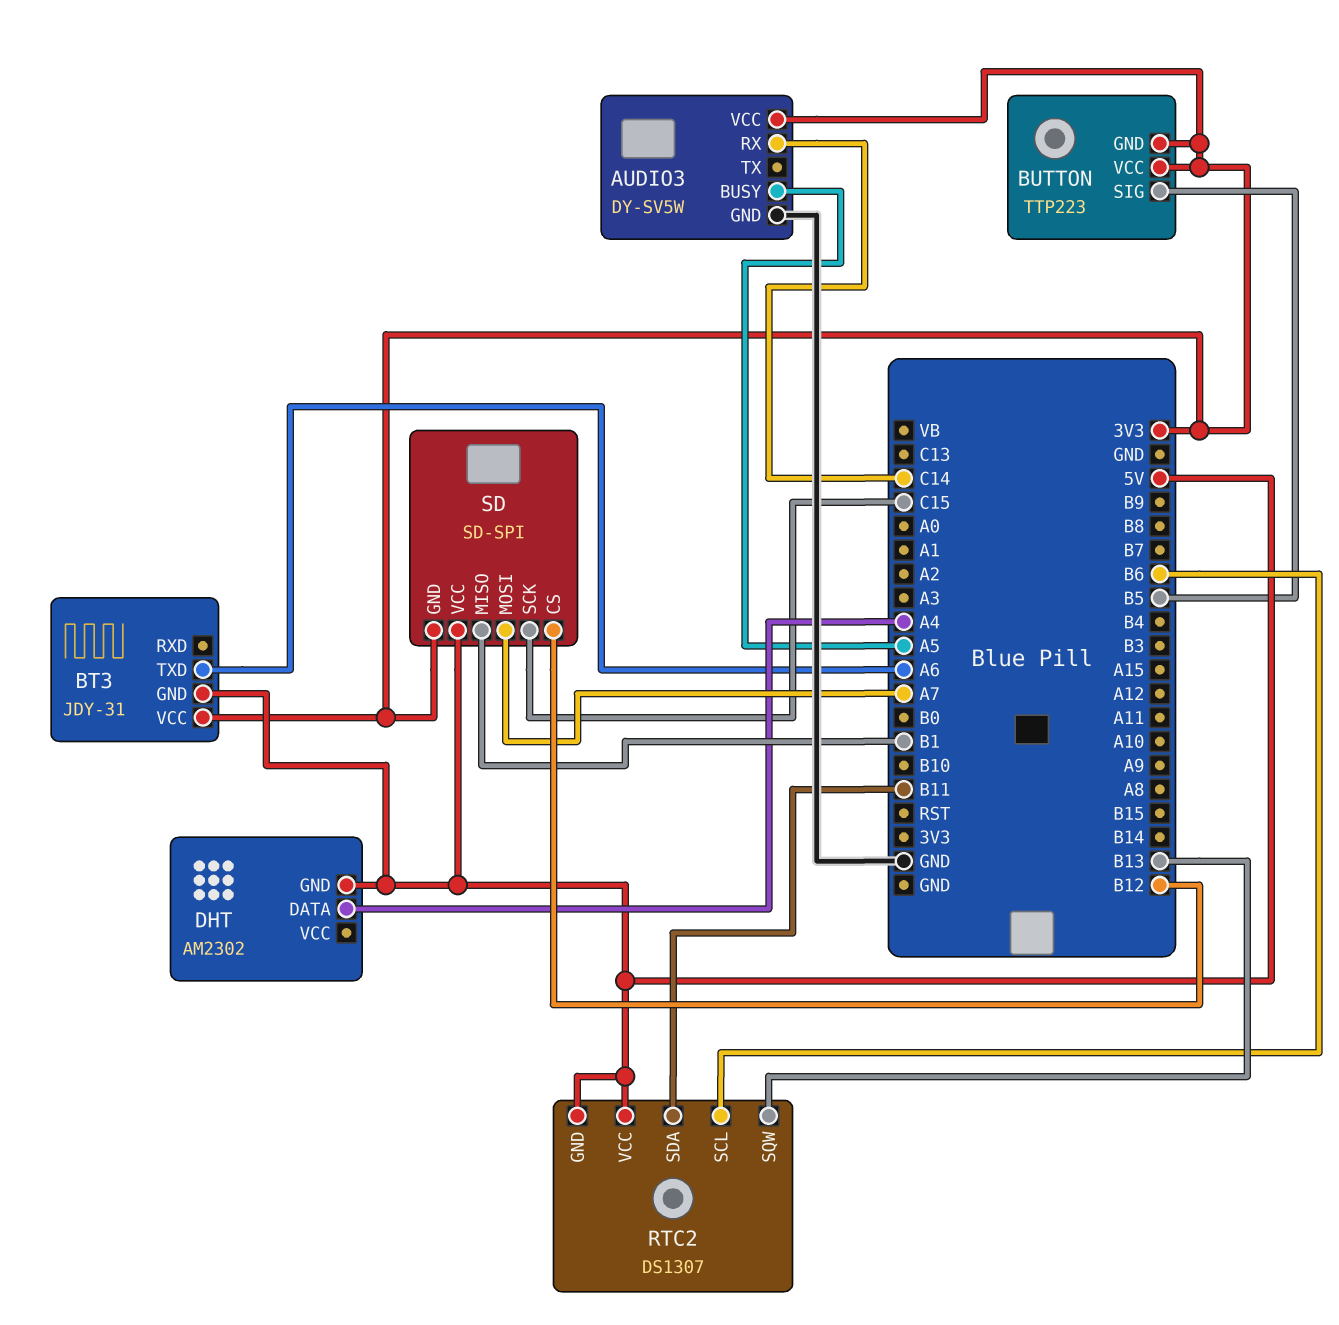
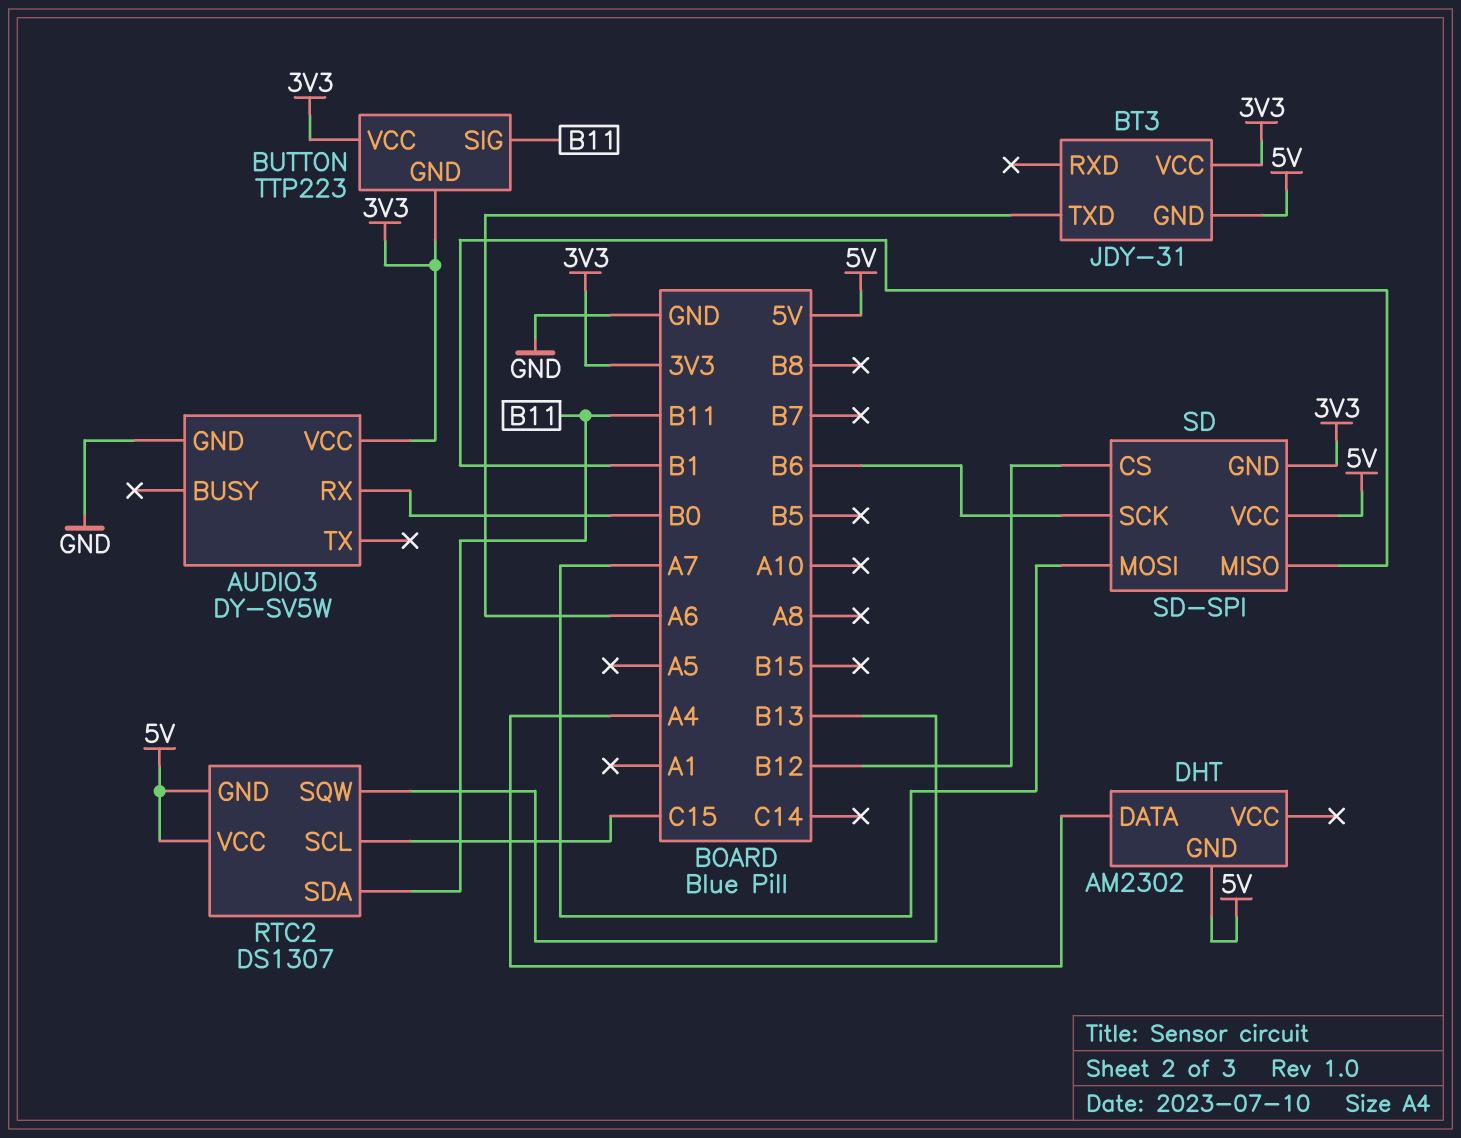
AUDIO3 pin BUSY: A5 -> none
AUDIO3 pin RX: C14 -> B0
BUTTON pin SIG: B5 -> B11
RTC2 pin SCL: B6 -> C15
SD pin SCK: C15 -> B6

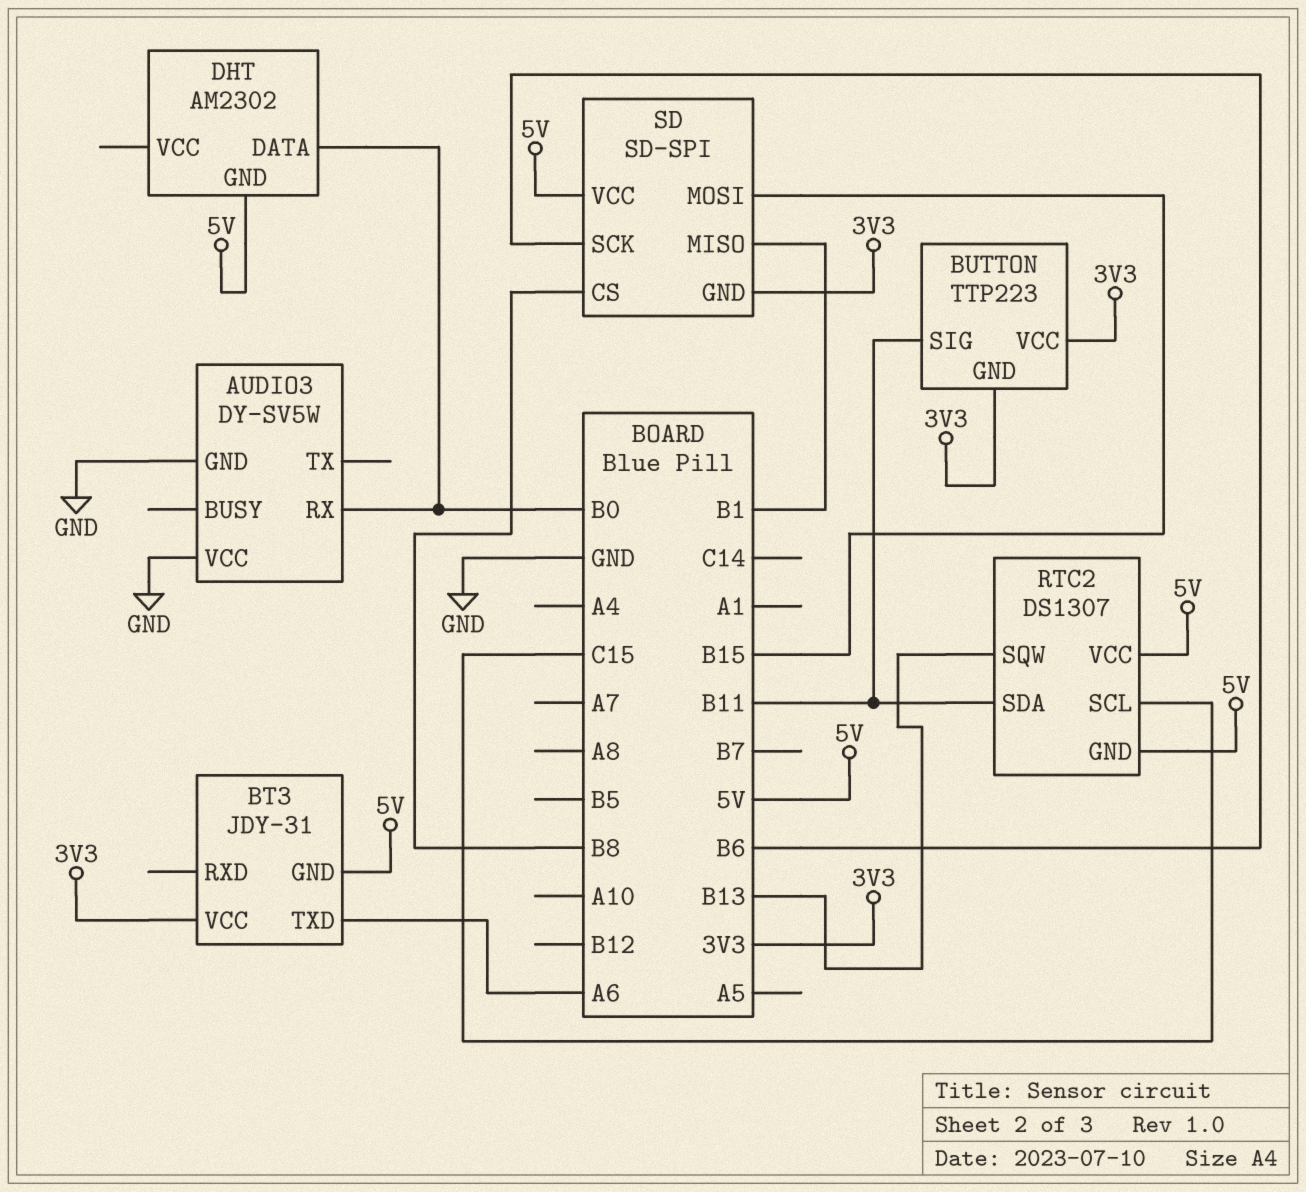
AUDIO3 pin VCC: 3V3 -> GND
DHT pin DATA: A4 -> B0
SD pin CS: B12 -> B8
SD pin MOSI: A7 -> B15

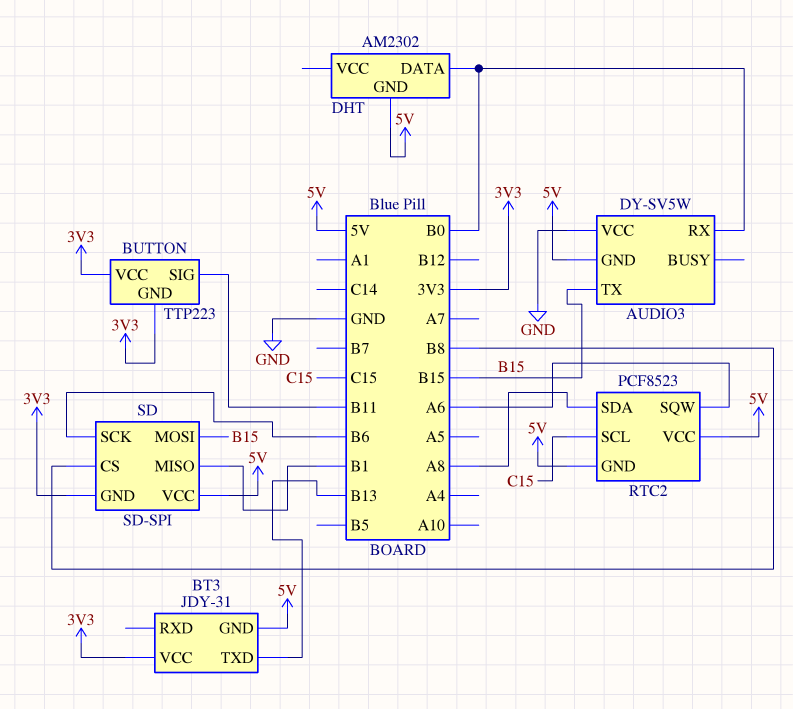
AUDIO3 pin GND: GND -> 5V
AUDIO3 pin TX: none -> B15
BT3 pin TXD: A6 -> B13
RTC2: DS1307 -> PCF8523
RTC2 pin SDA: B11 -> A8
RTC2 pin SQW: B13 -> A6

